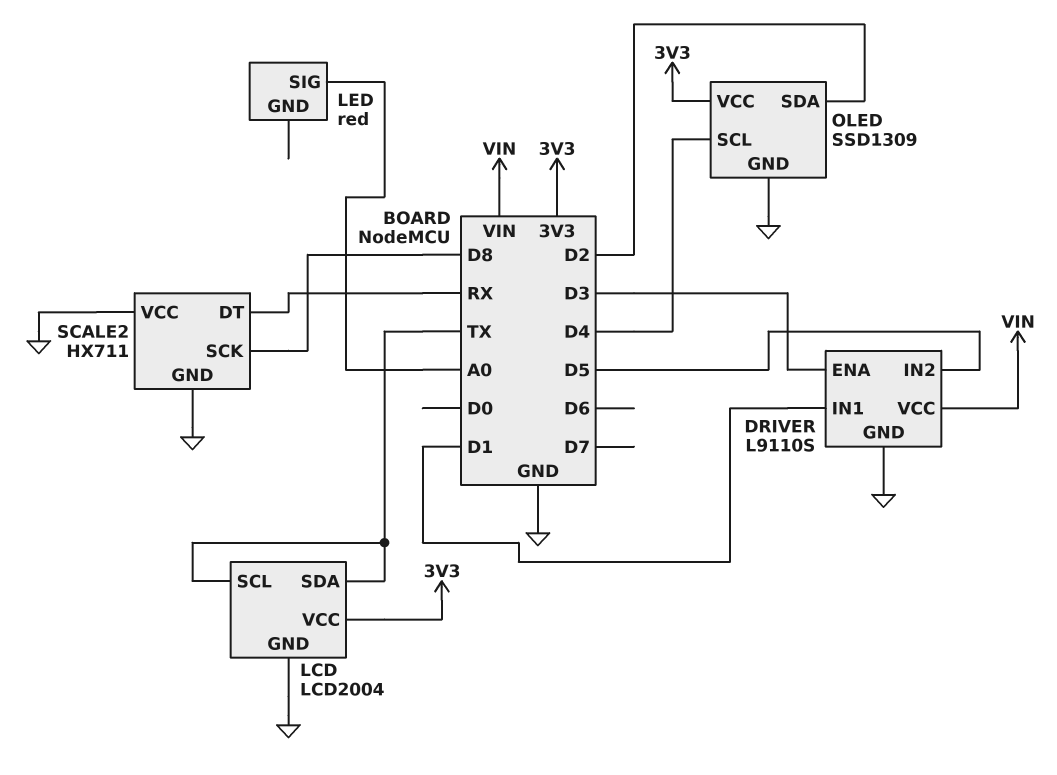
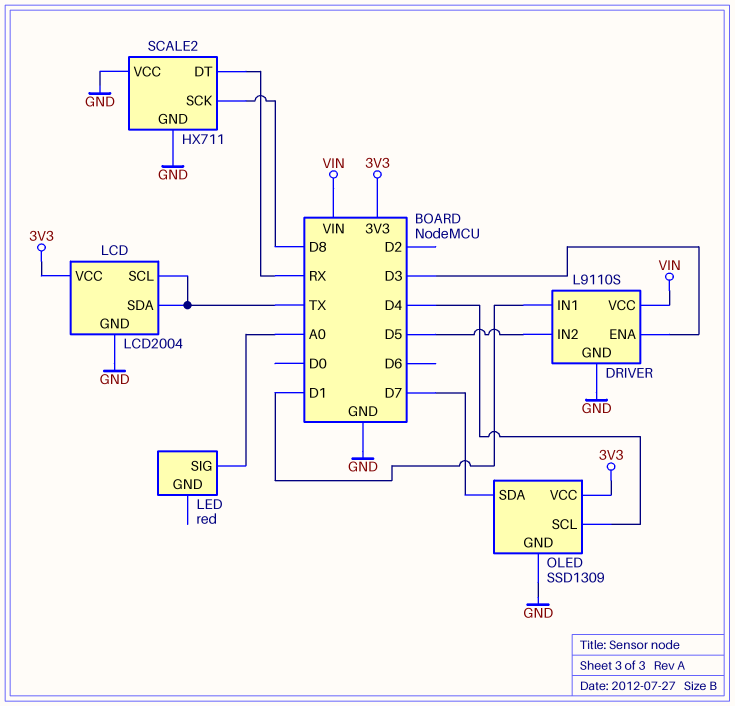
OLED pin SDA: D2 -> D7

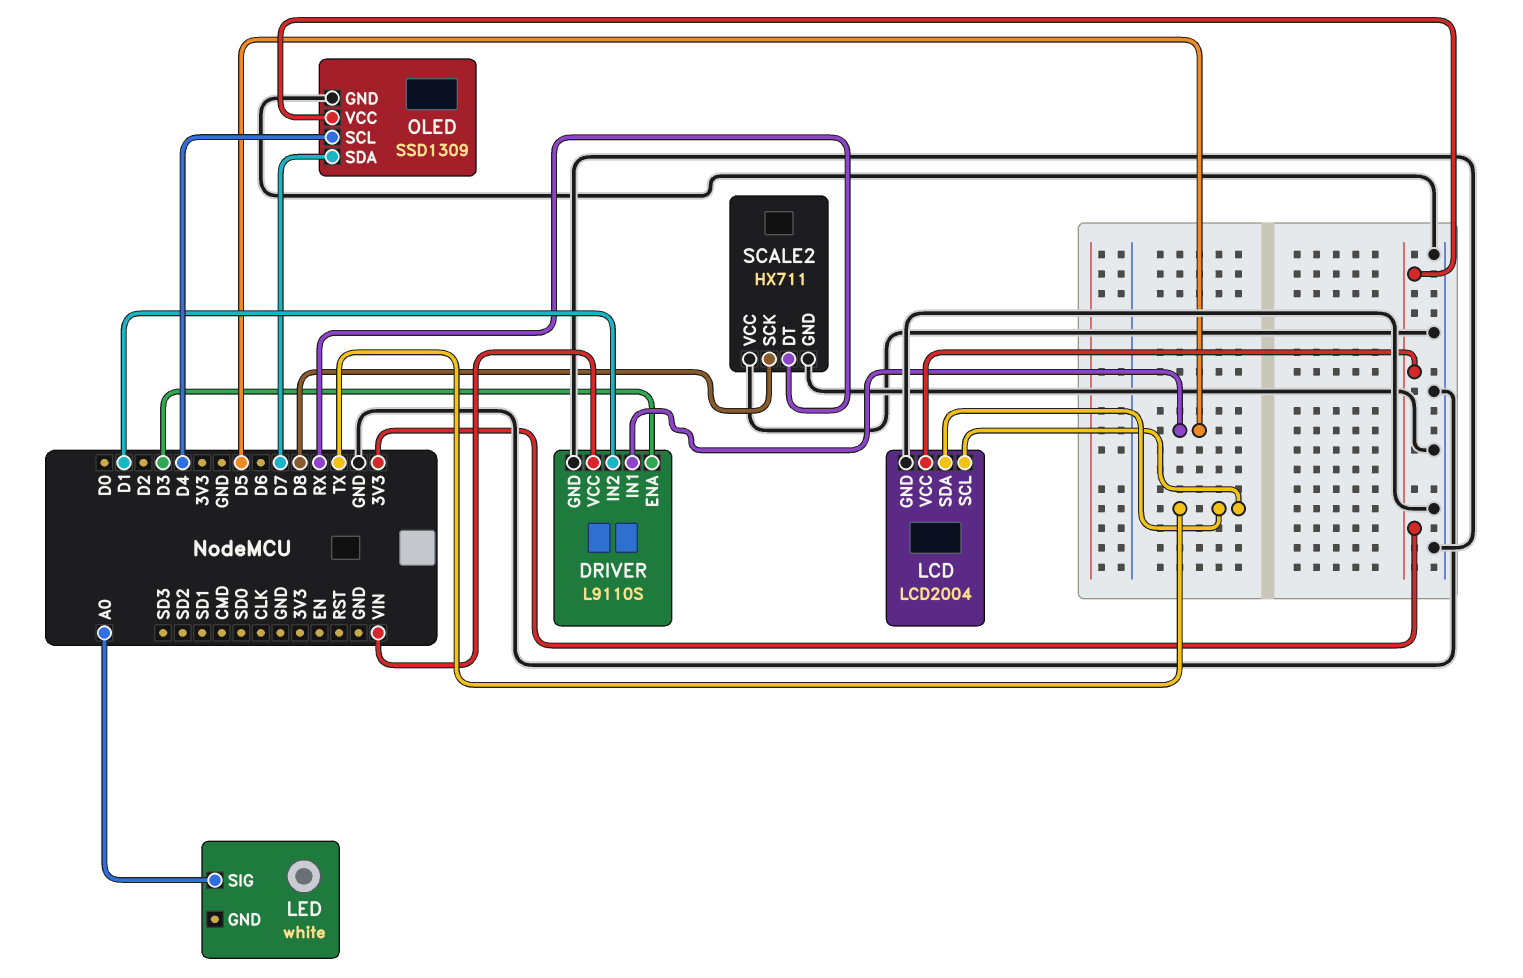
DRIVER pin IN1: D1 -> D5
DRIVER pin IN2: D5 -> D1
LED: red -> white

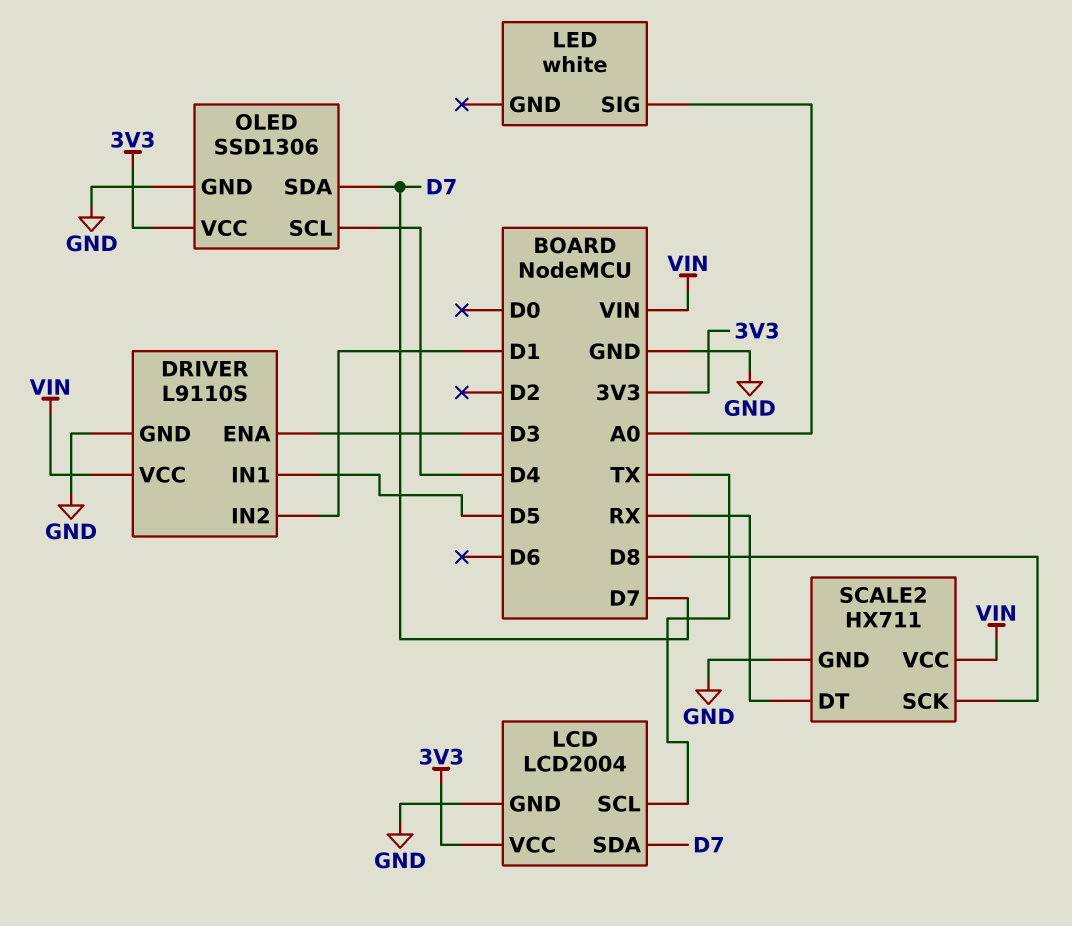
LCD pin SDA: TX -> D7
OLED: SSD1309 -> SSD1306
SCALE2 pin VCC: GND -> VIN

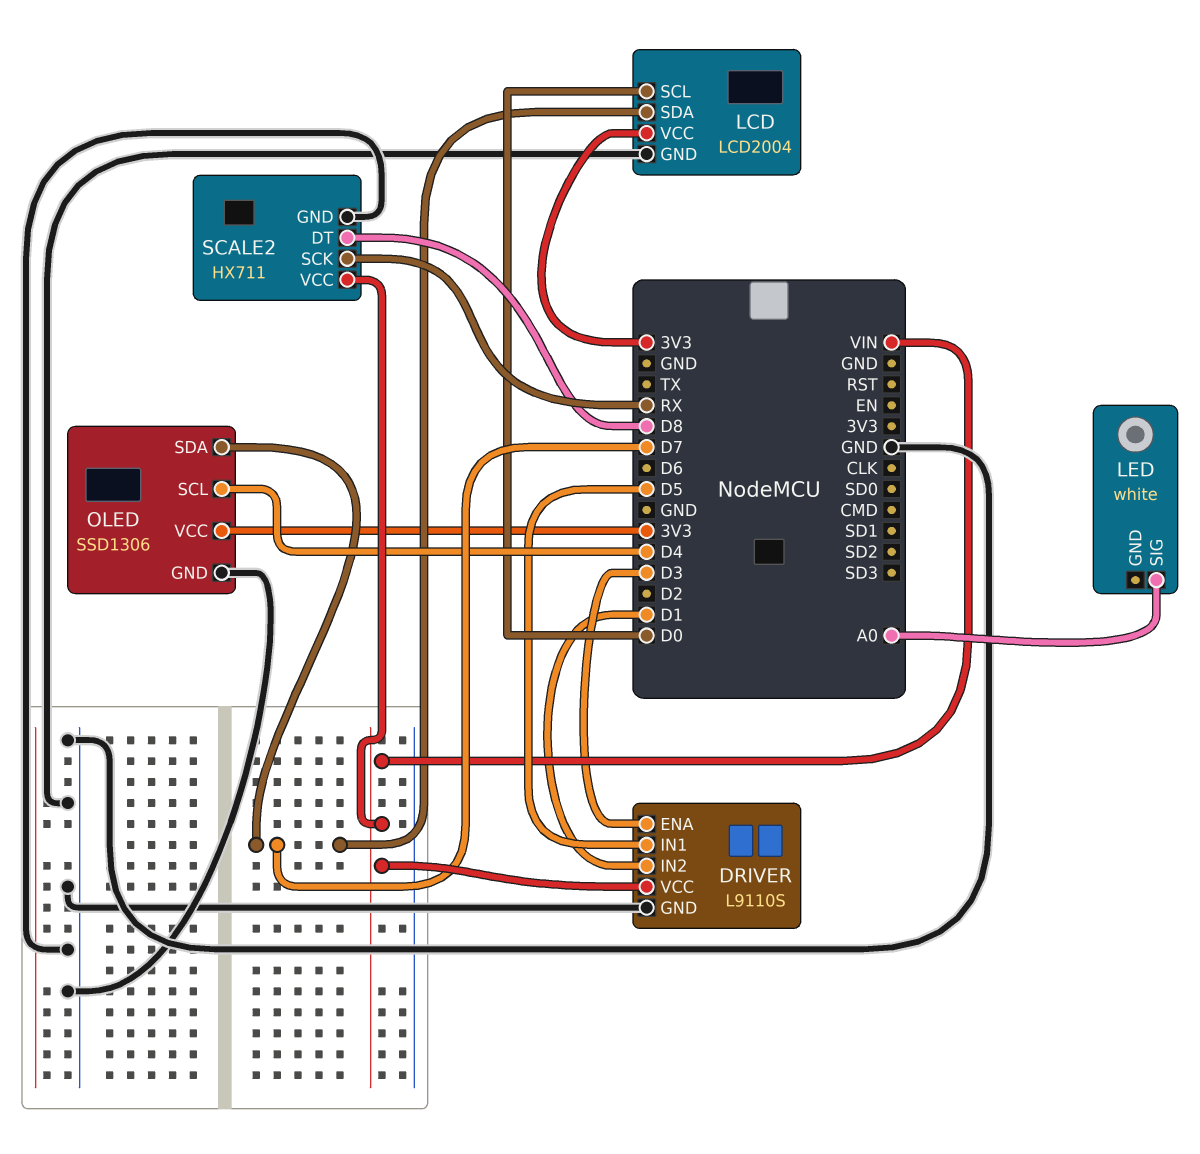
LCD pin SCL: TX -> D0
SCALE2 pin DT: RX -> D8
SCALE2 pin SCK: D8 -> RX

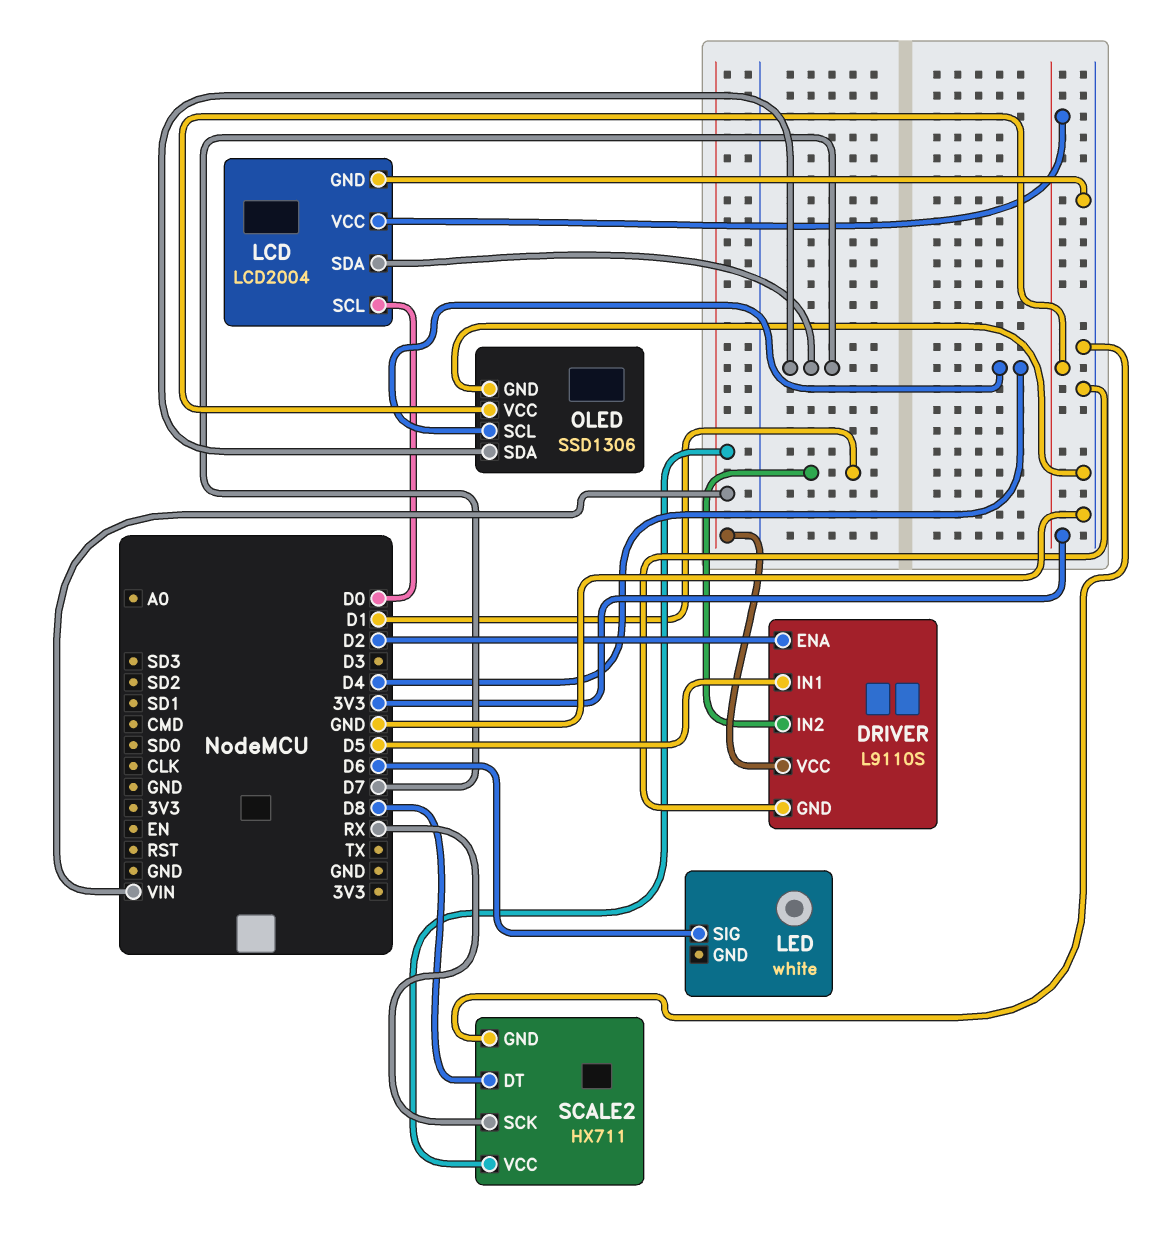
DRIVER pin ENA: D3 -> D2
LED pin SIG: A0 -> D6

